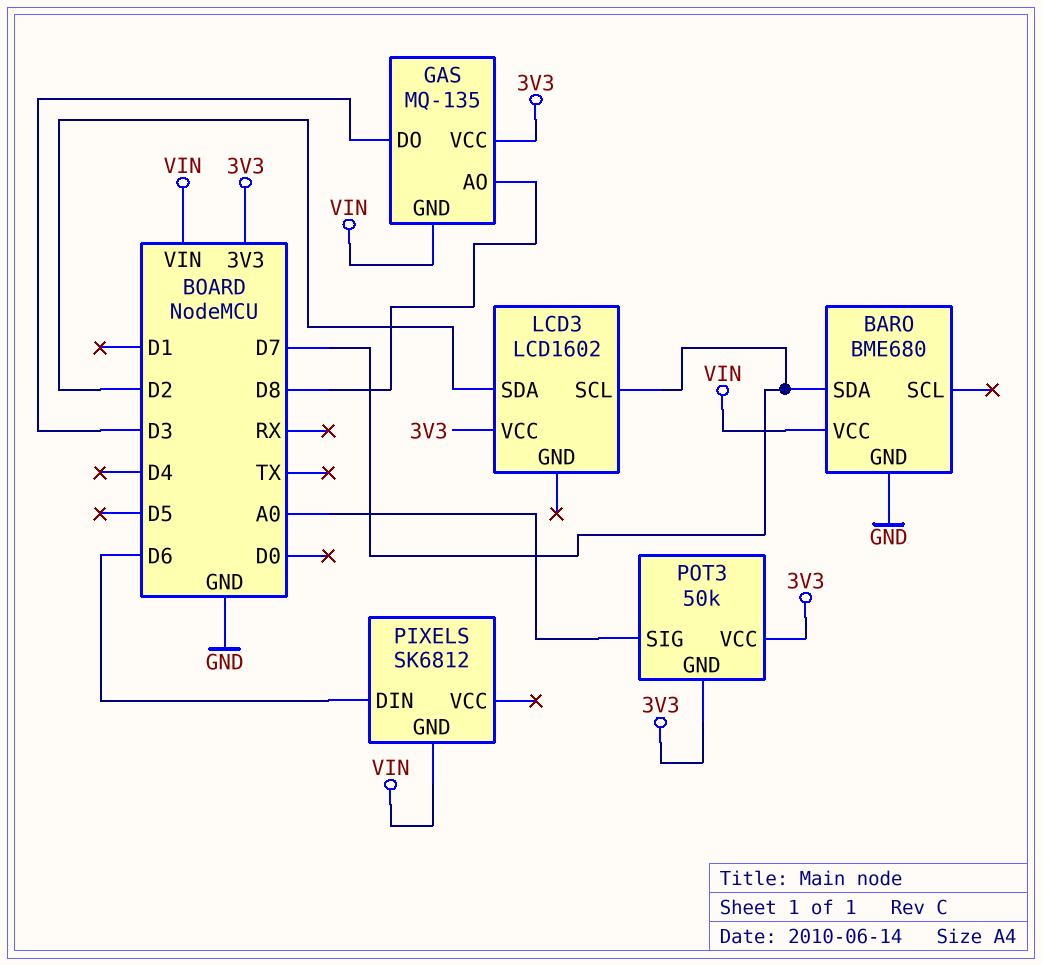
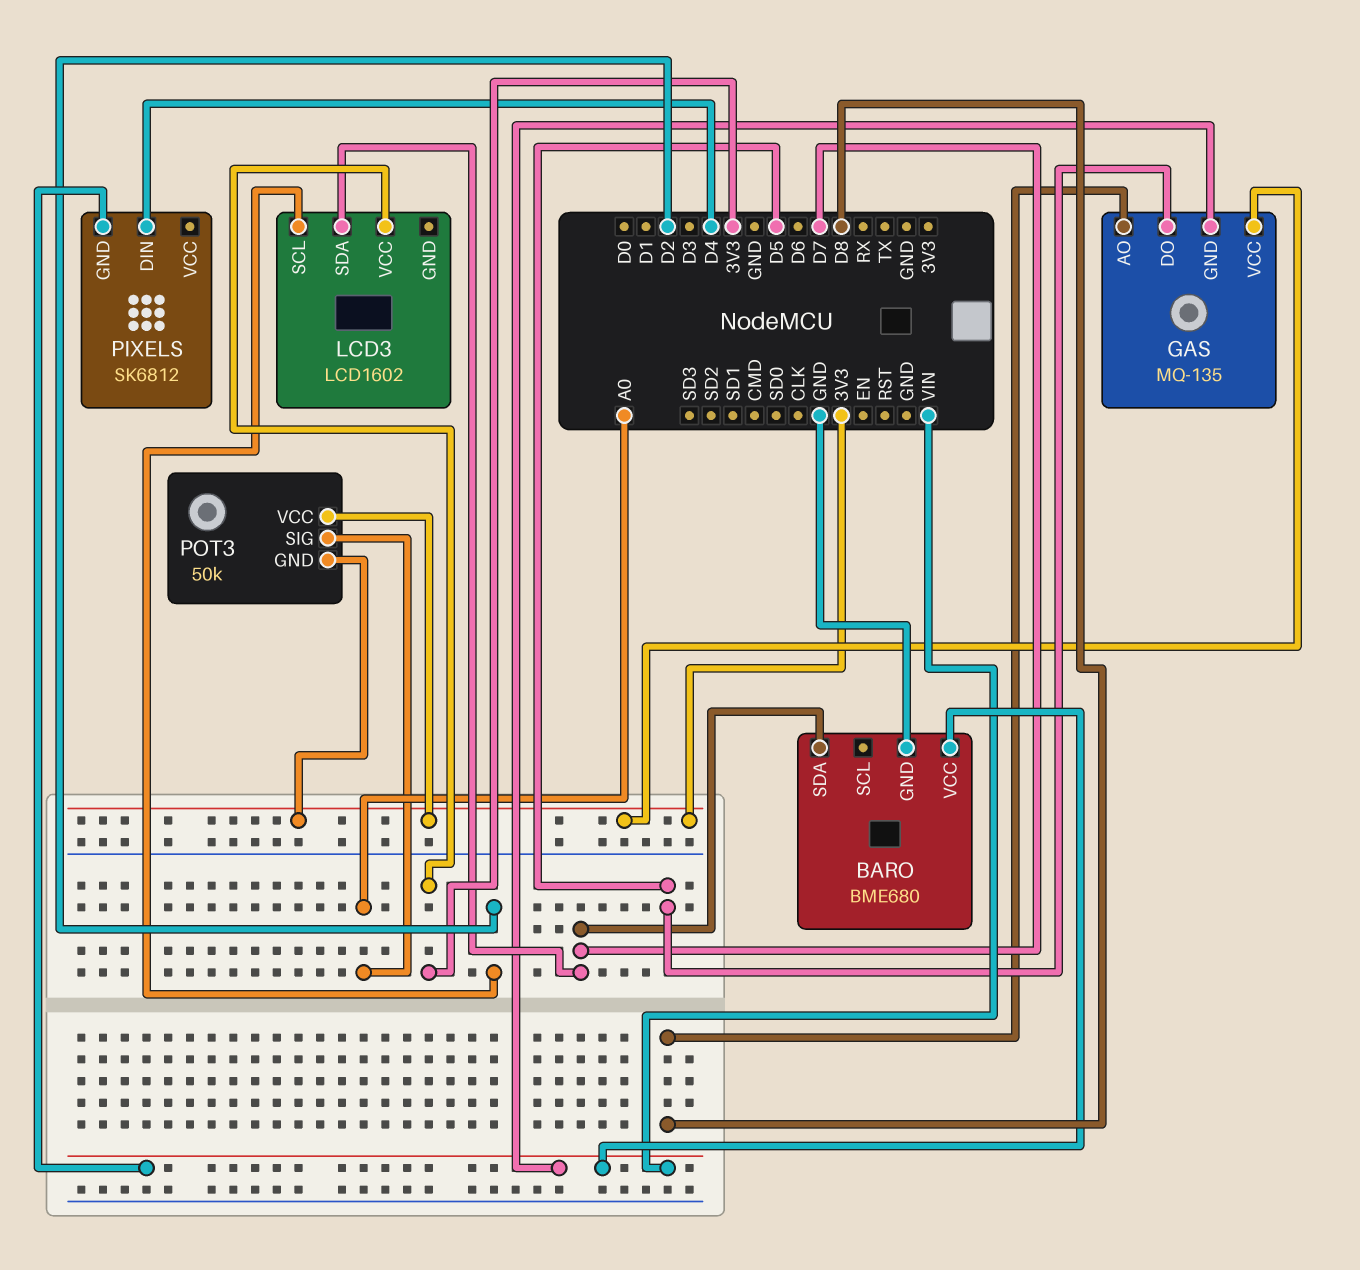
GAS pin DO: D3 -> D5
LCD3 pin SCL: D7 -> D2
LCD3 pin SDA: D2 -> D7
PIXELS pin DIN: D6 -> D4

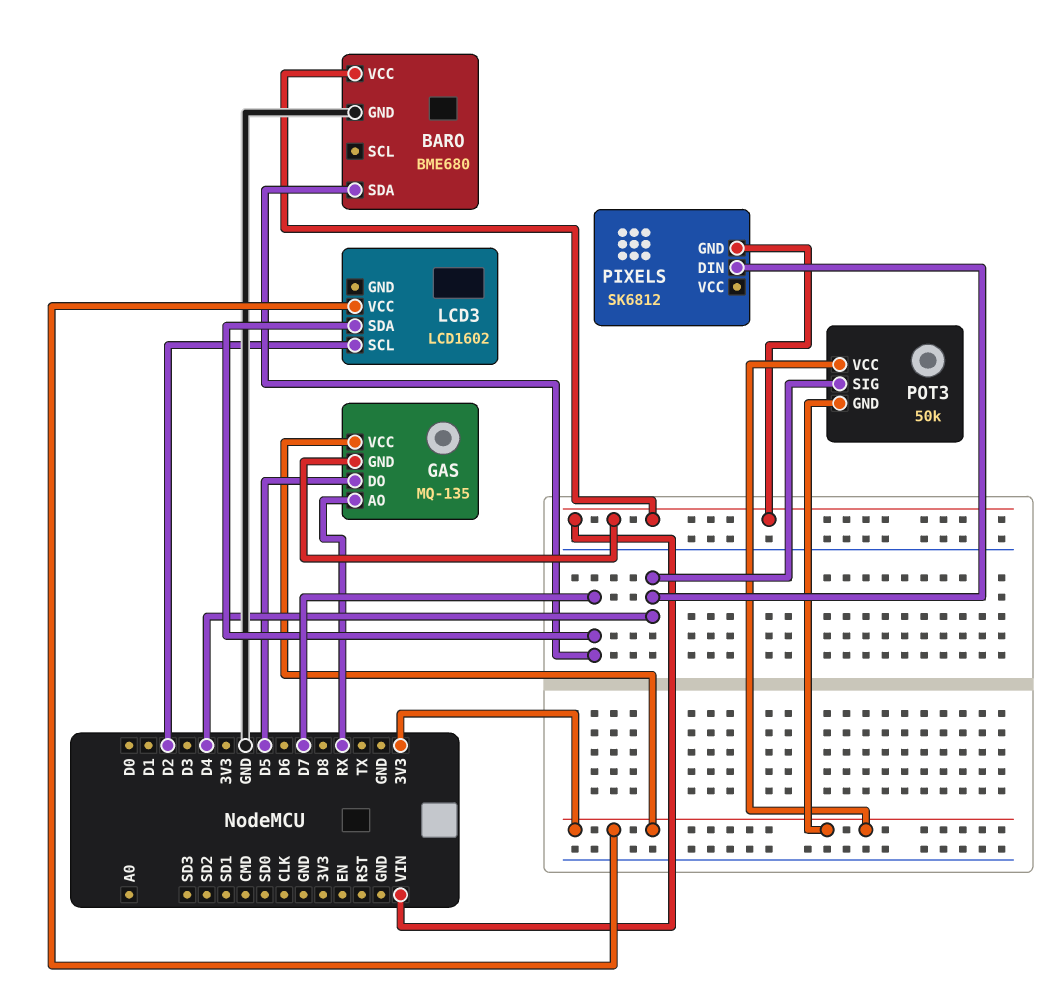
GAS pin AO: D8 -> RX
POT3 pin SIG: A0 -> D4

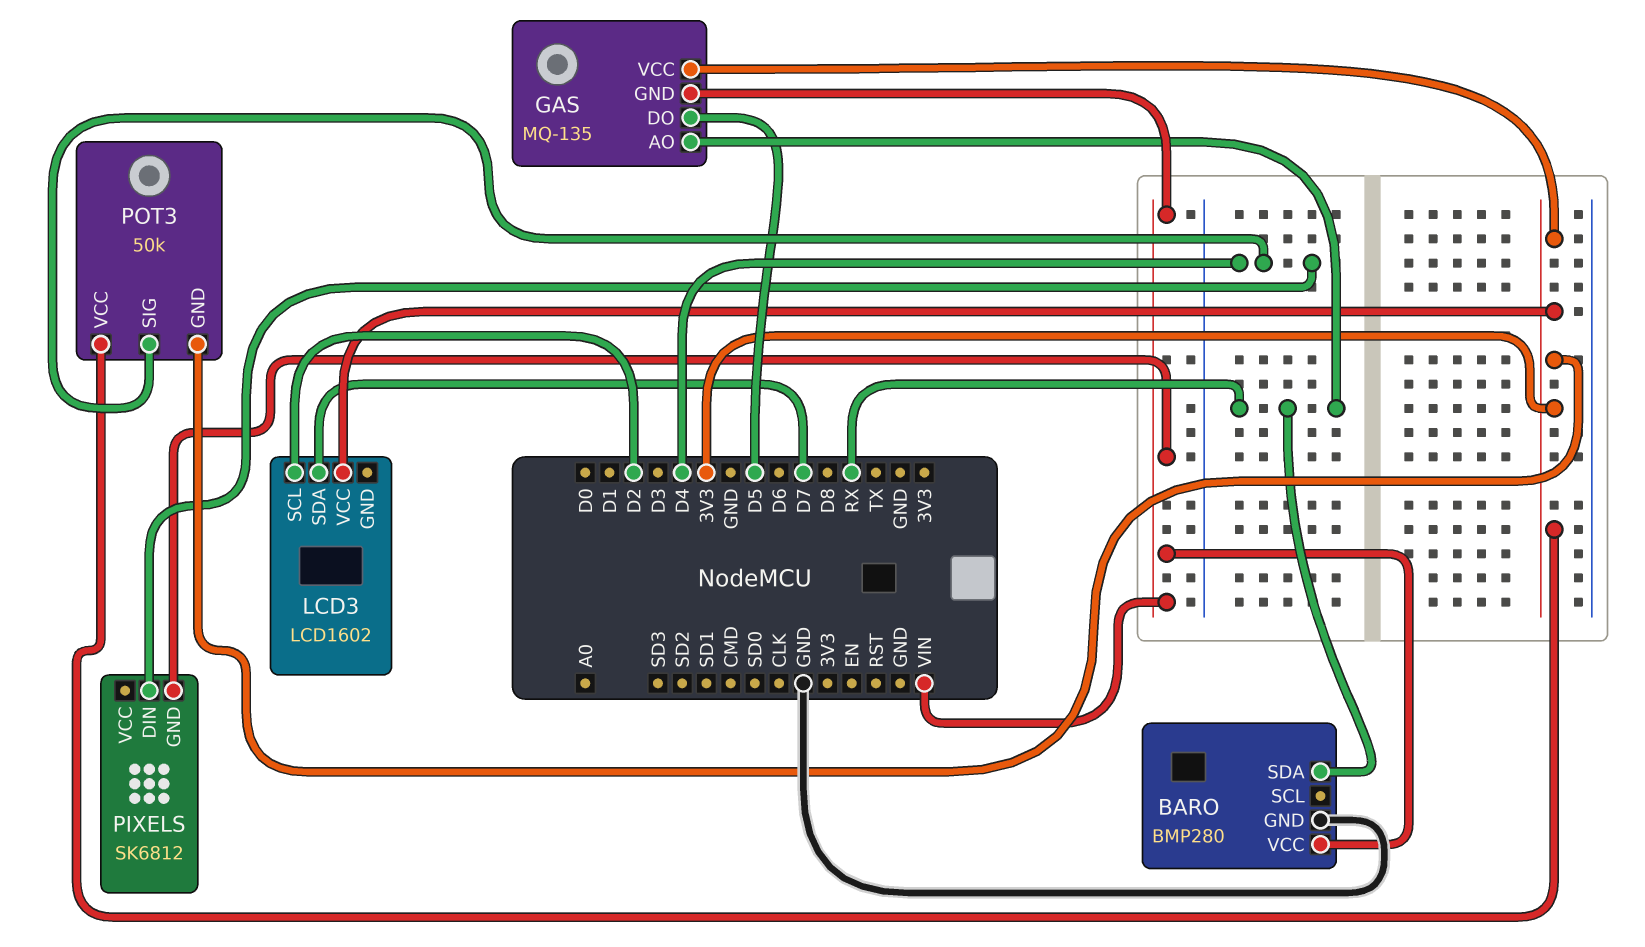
BARO: BME680 -> BMP280
BARO pin SDA: D7 -> RX

